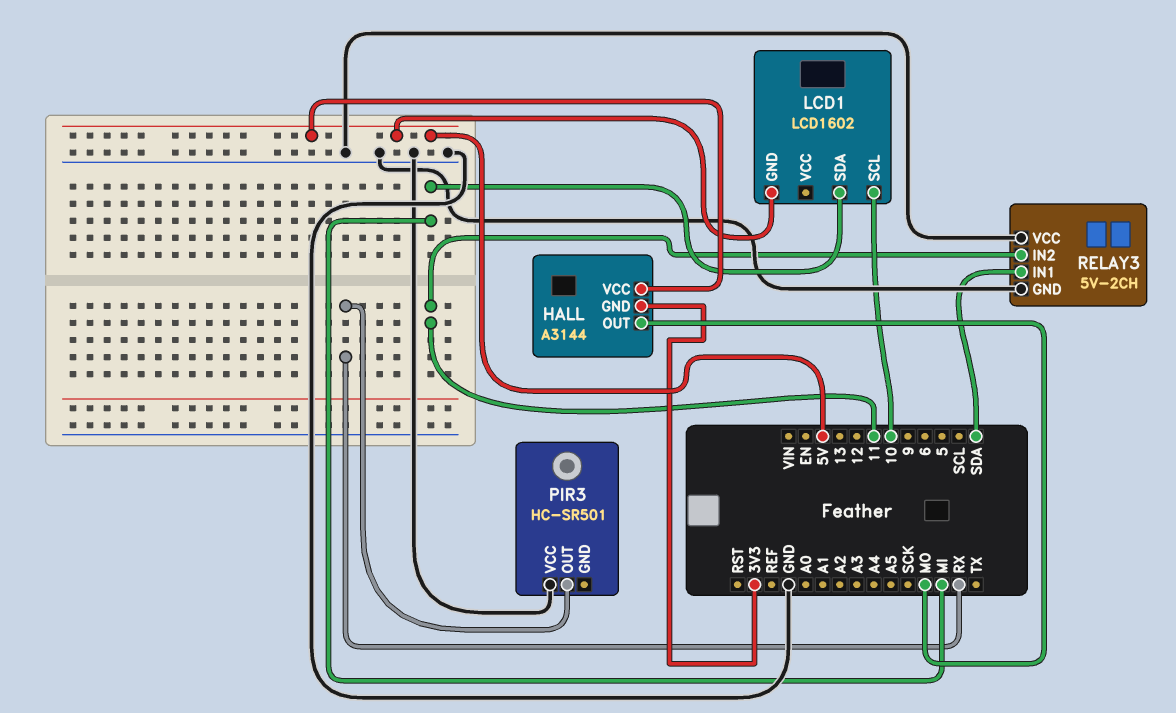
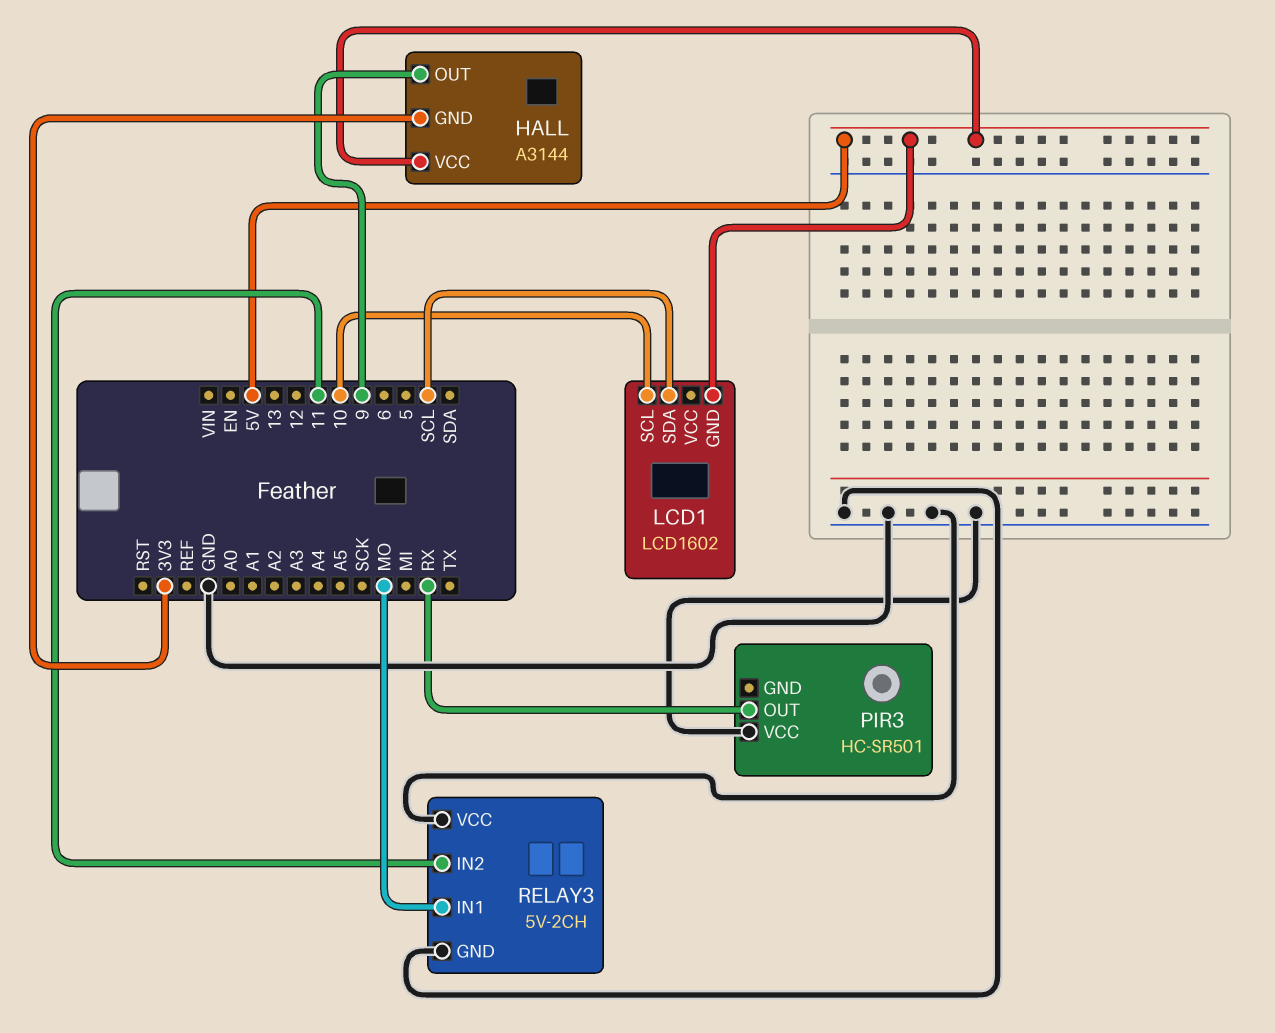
HALL pin OUT: MO -> 9
LCD1 pin SDA: MI -> SCL
RELAY3 pin IN1: SDA -> MO

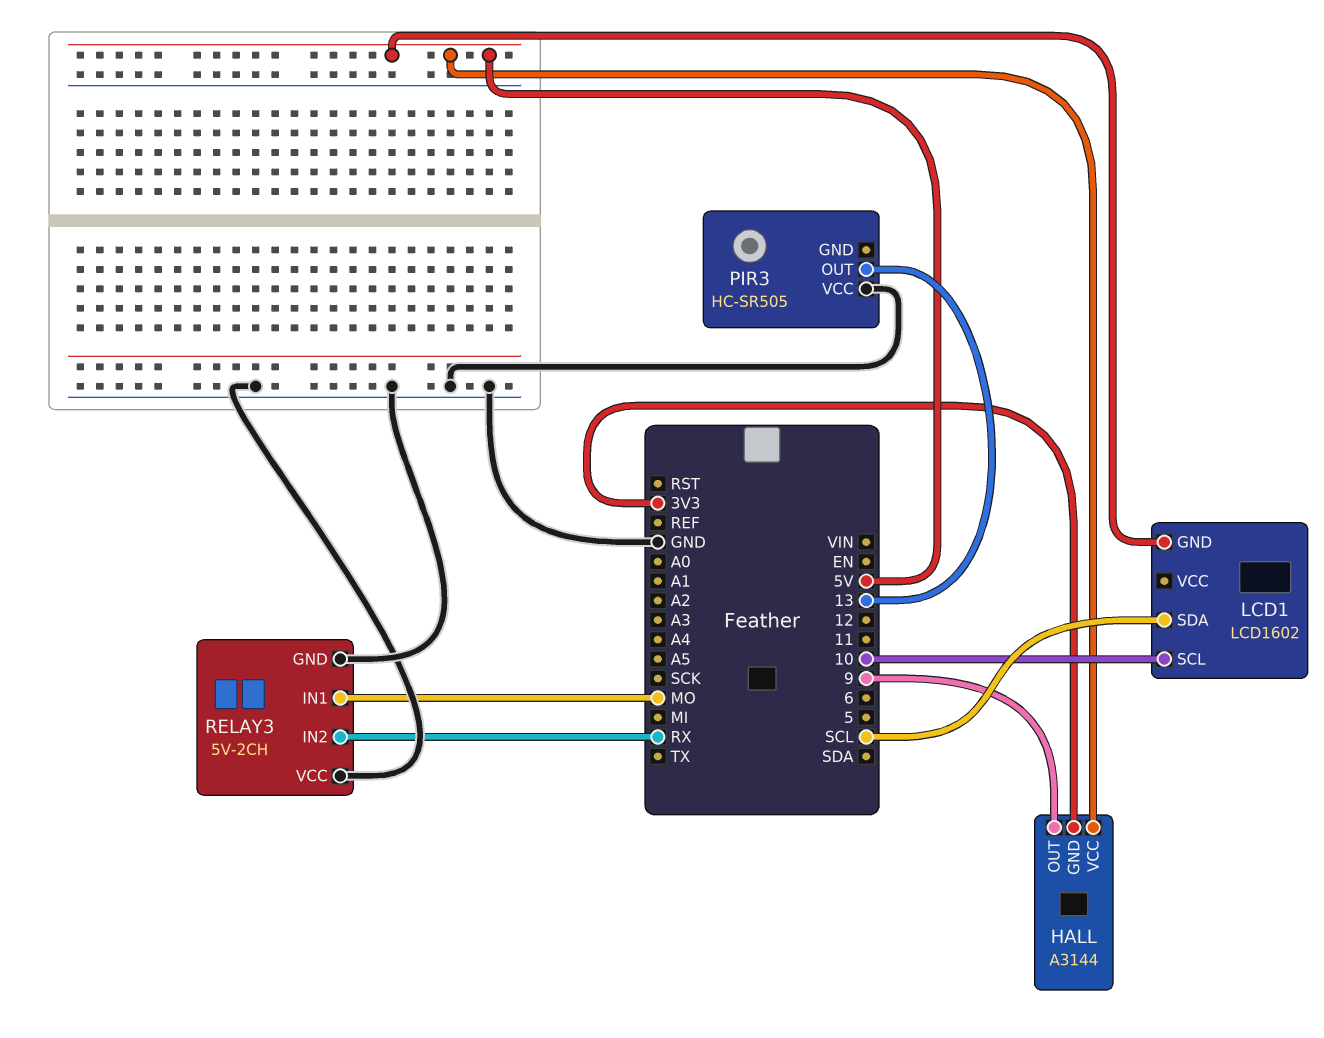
PIR3: HC-SR501 -> HC-SR505
PIR3 pin OUT: RX -> 13
RELAY3 pin IN2: 11 -> RX

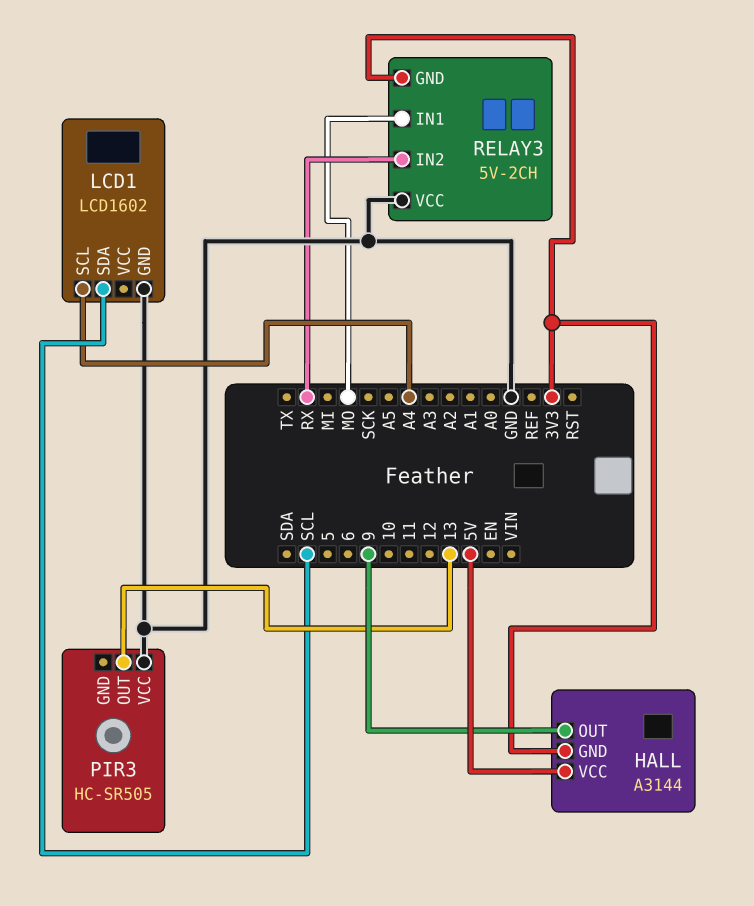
LCD1 pin GND: 5V -> GND
LCD1 pin SCL: 10 -> A4
RELAY3 pin GND: GND -> 3V3

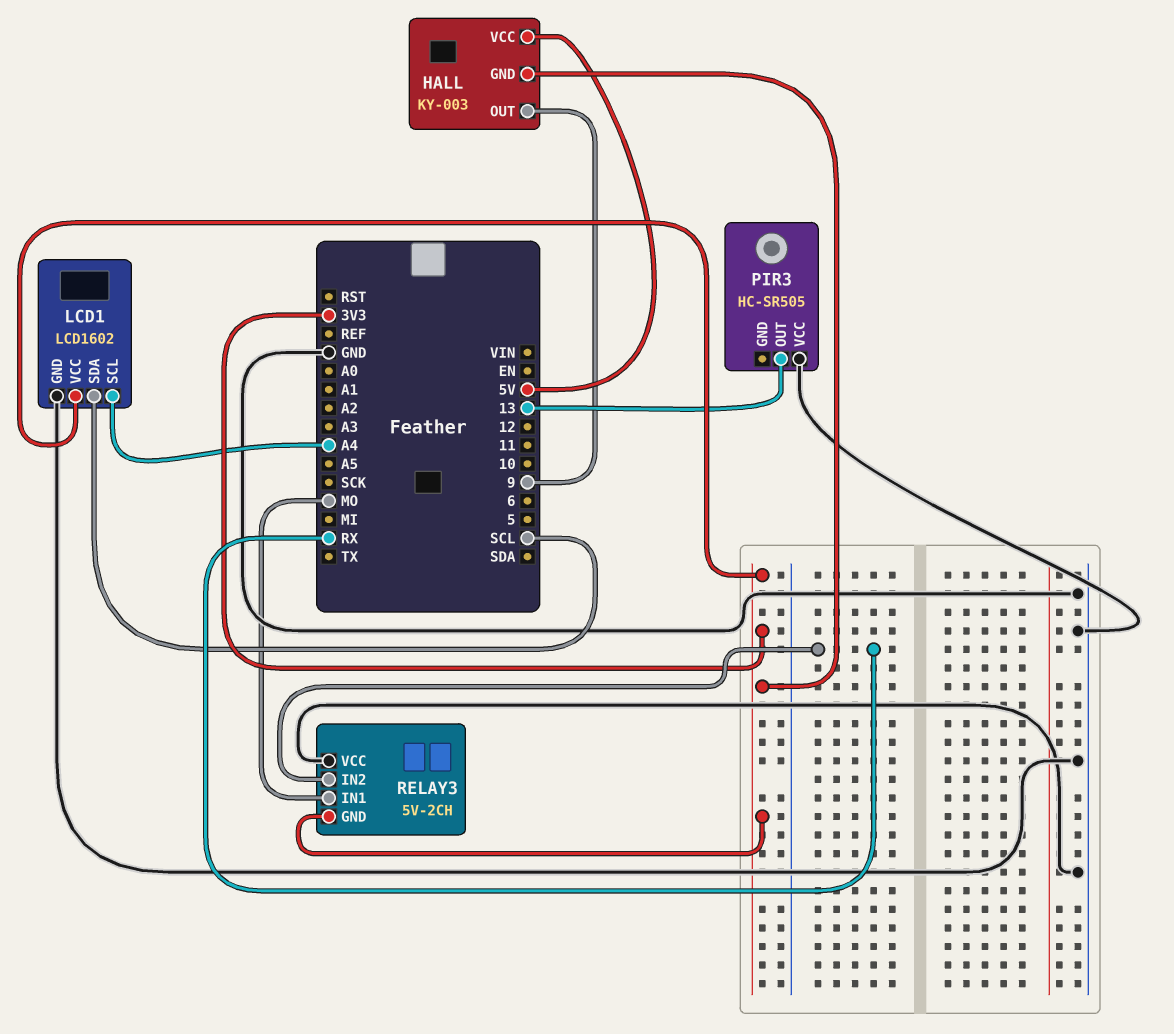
HALL: A3144 -> KY-003
LCD1 pin VCC: none -> 3V3

